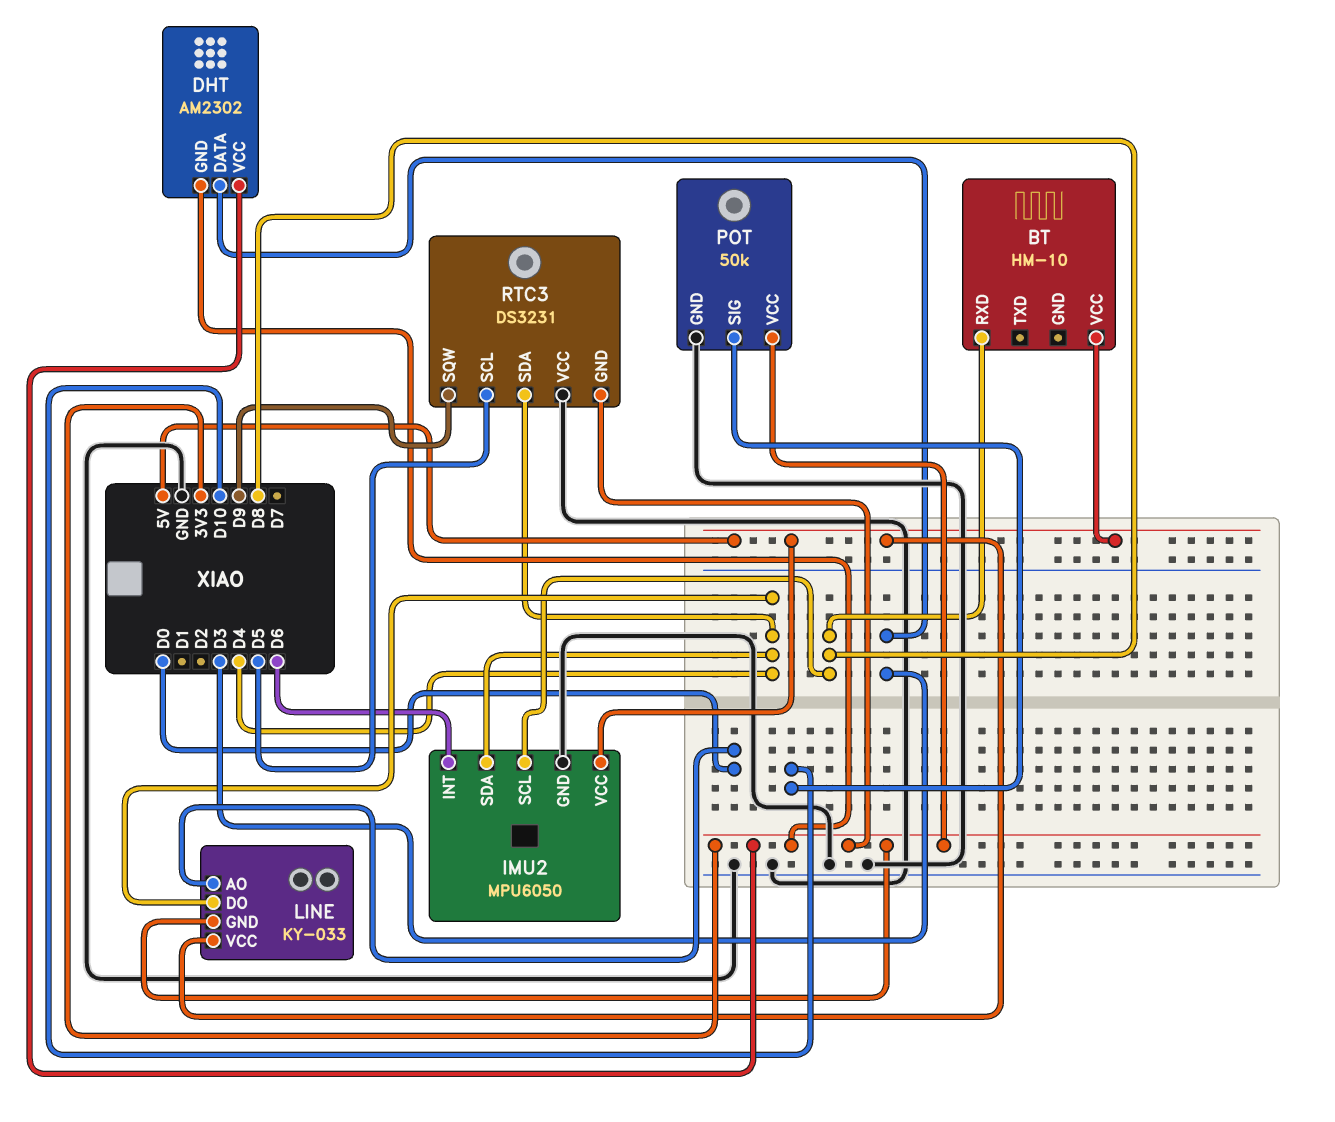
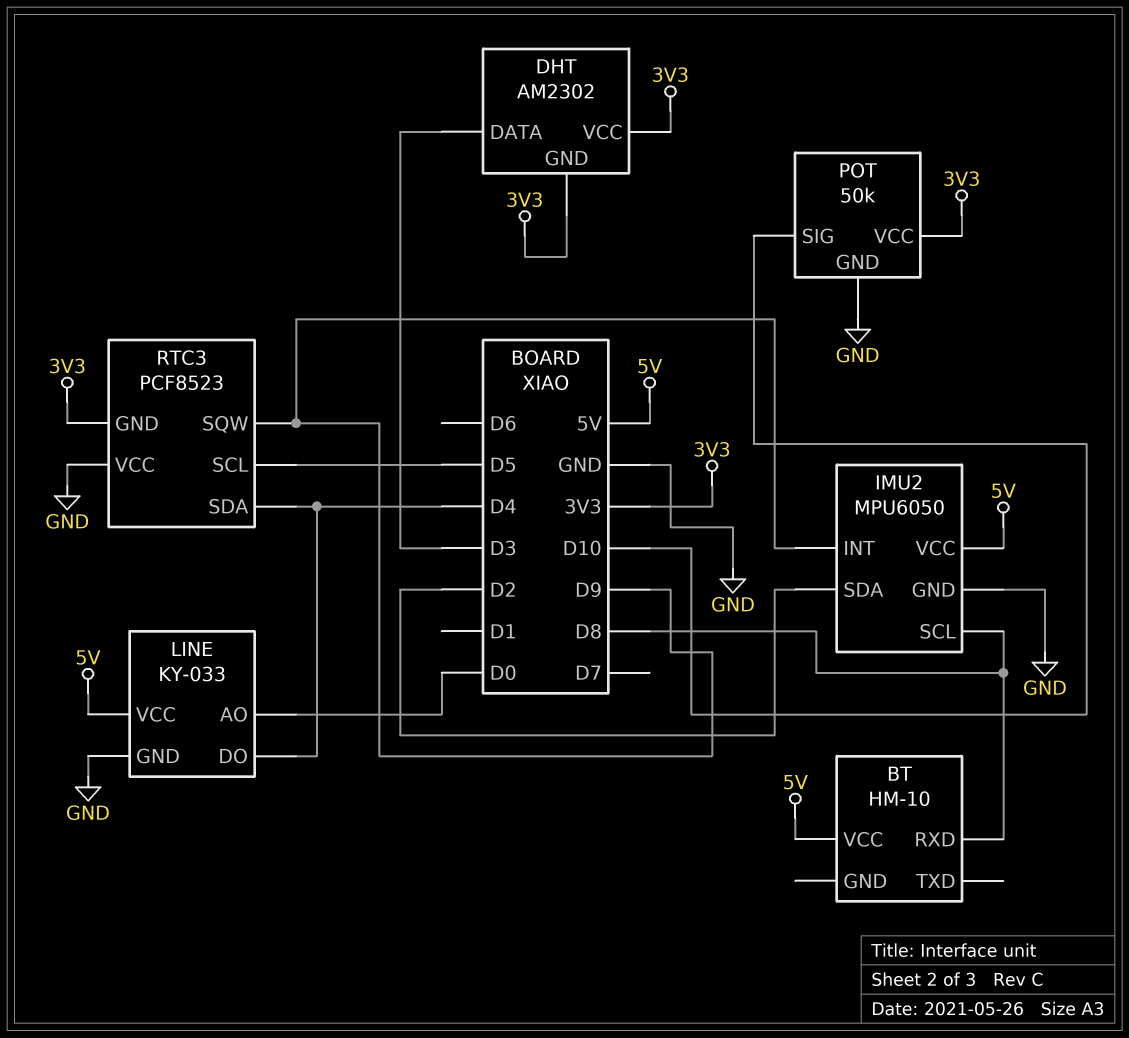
IMU2 pin INT: D6 -> D9
IMU2 pin SDA: D4 -> D2
LINE pin GND: 3V3 -> GND
RTC3: DS3231 -> PCF8523

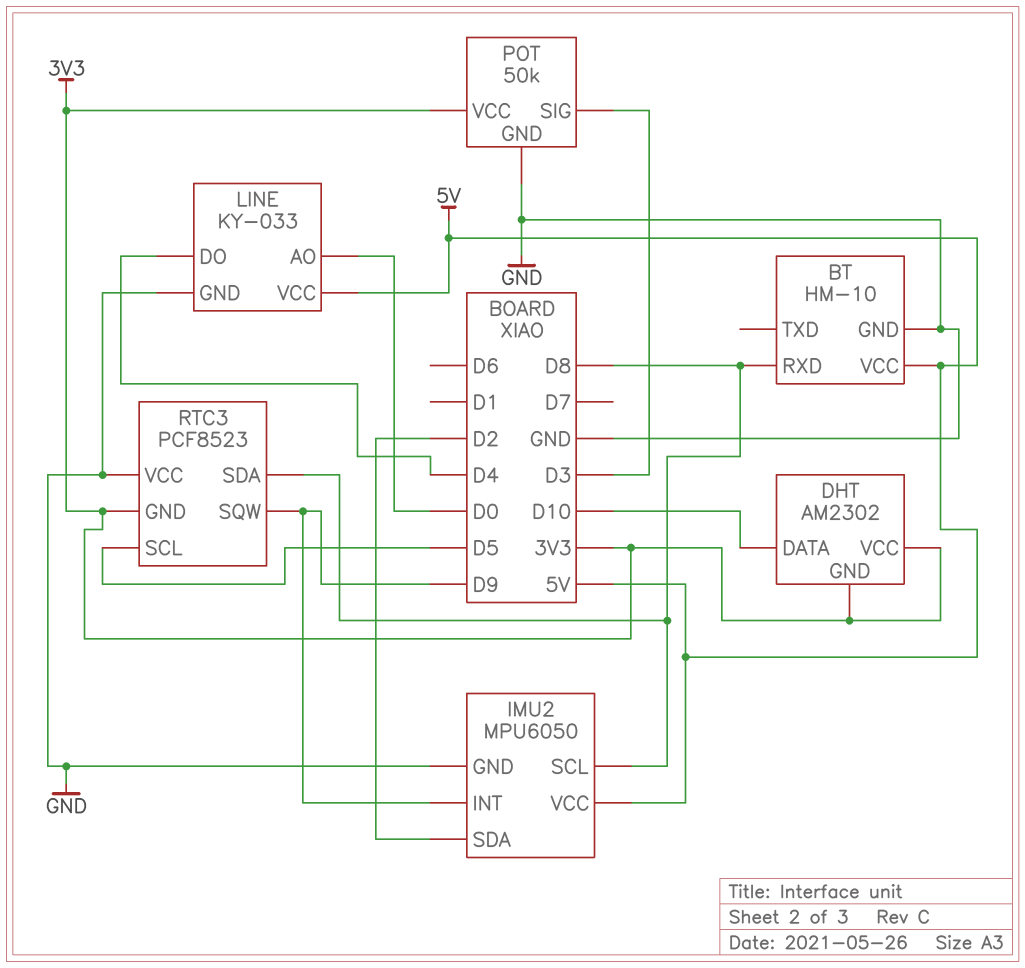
BT pin GND: none -> GND
DHT pin DATA: D3 -> D10
POT pin SIG: D10 -> D3
RTC3 pin SDA: D4 -> D8

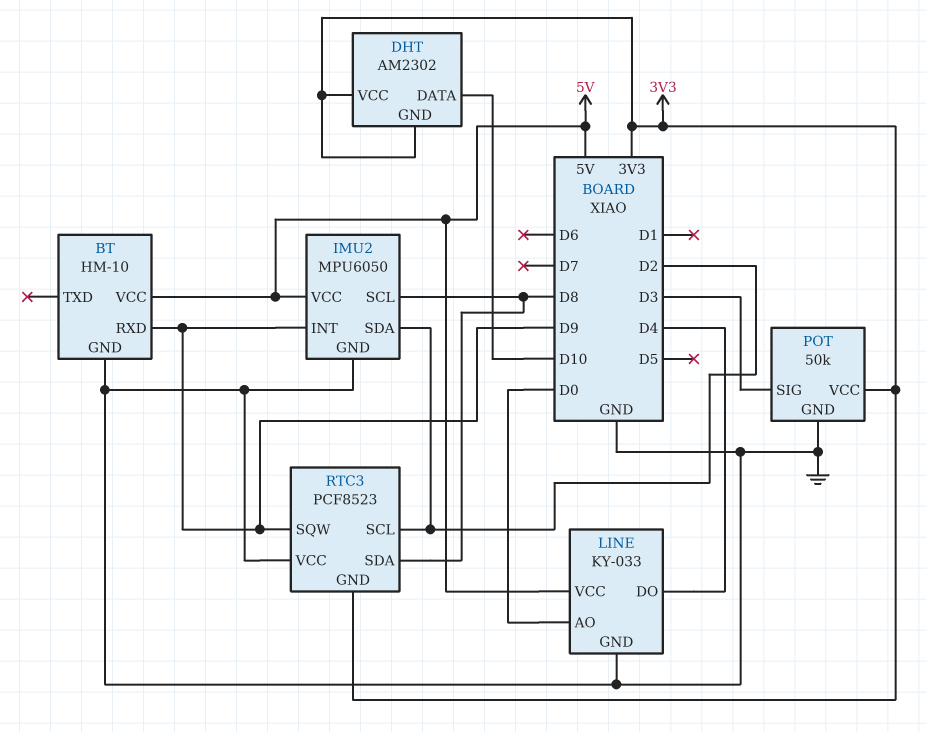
BT pin RXD: D8 -> D9
RTC3 pin SCL: D5 -> D2

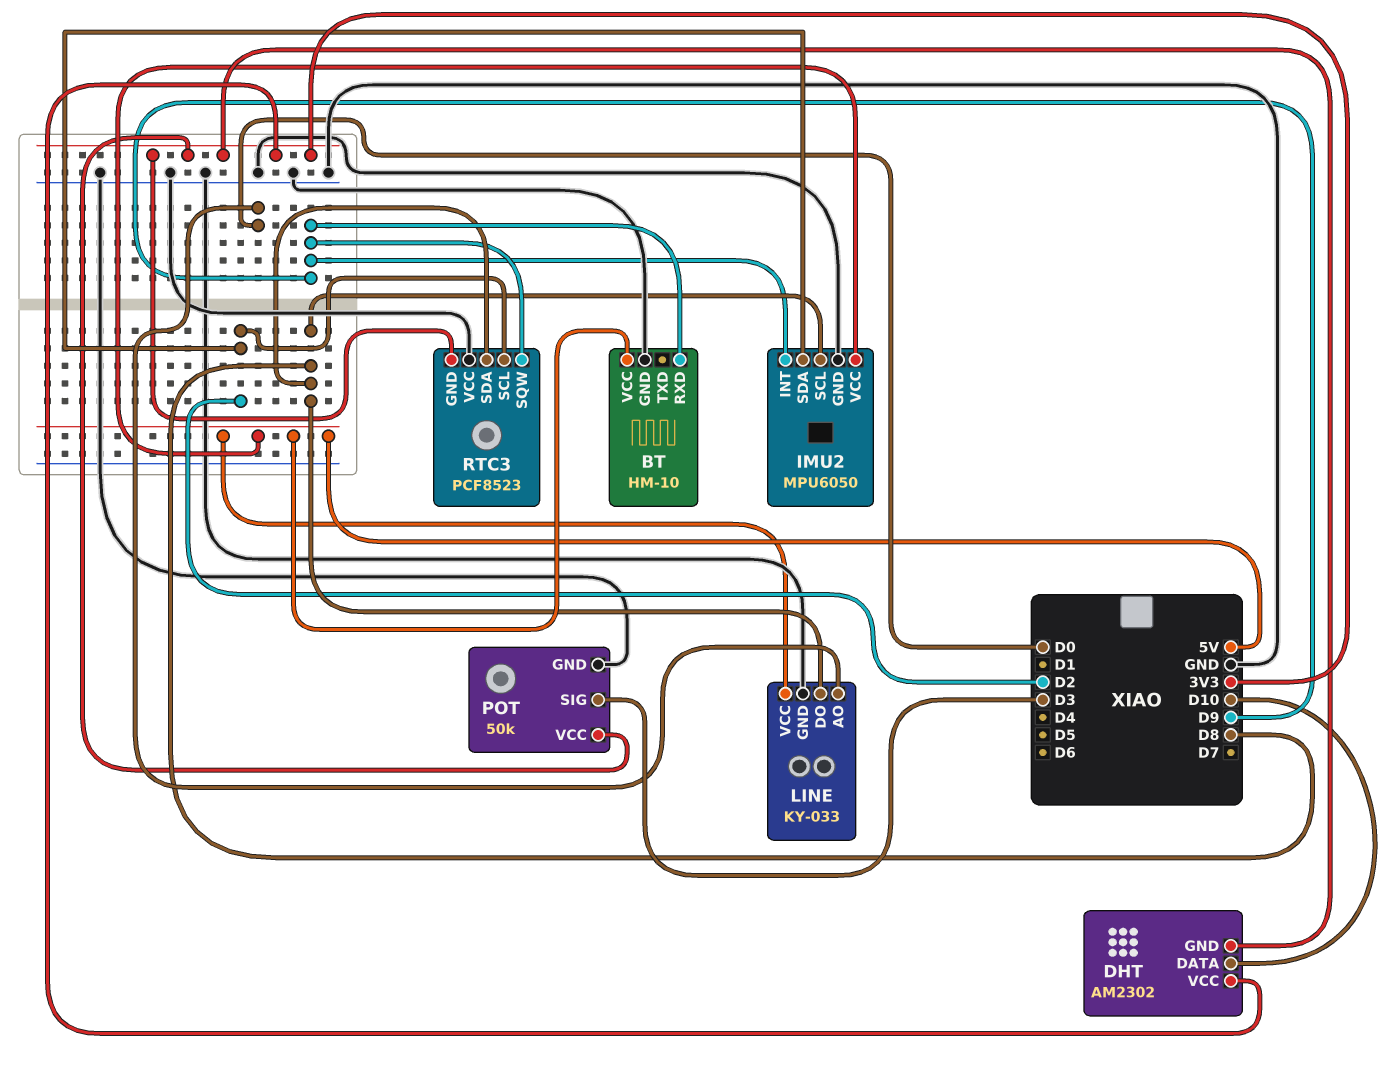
LINE pin DO: D4 -> D8

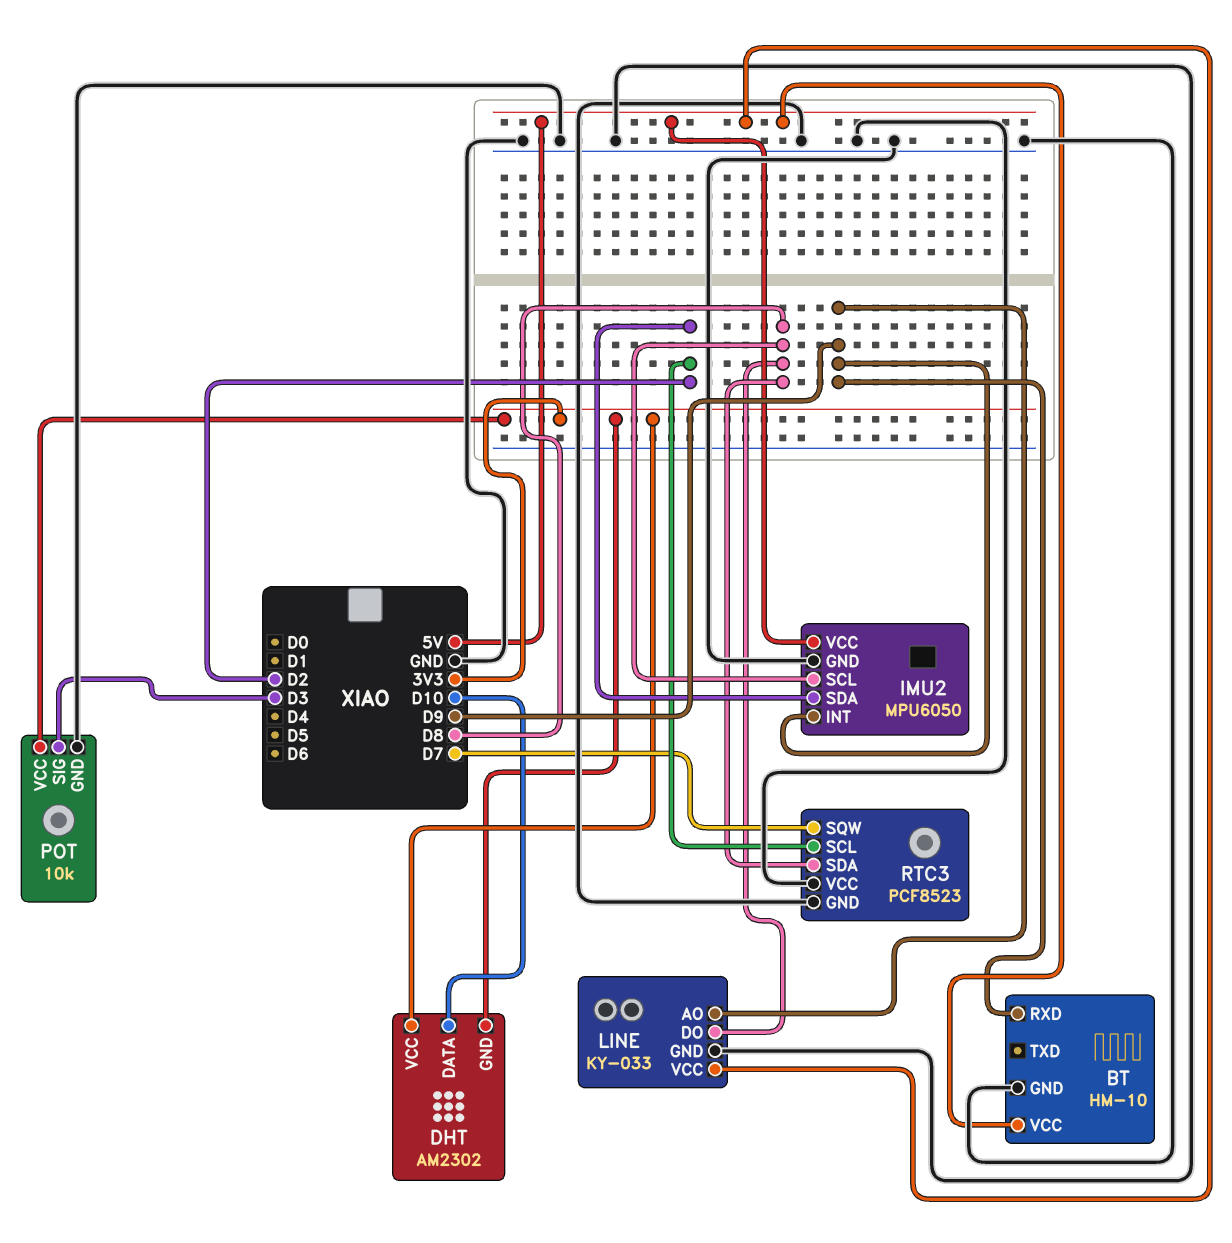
LINE pin AO: D0 -> D9
POT: 50k -> 10k
RTC3 pin GND: 3V3 -> GND
RTC3 pin SQW: D9 -> D7

